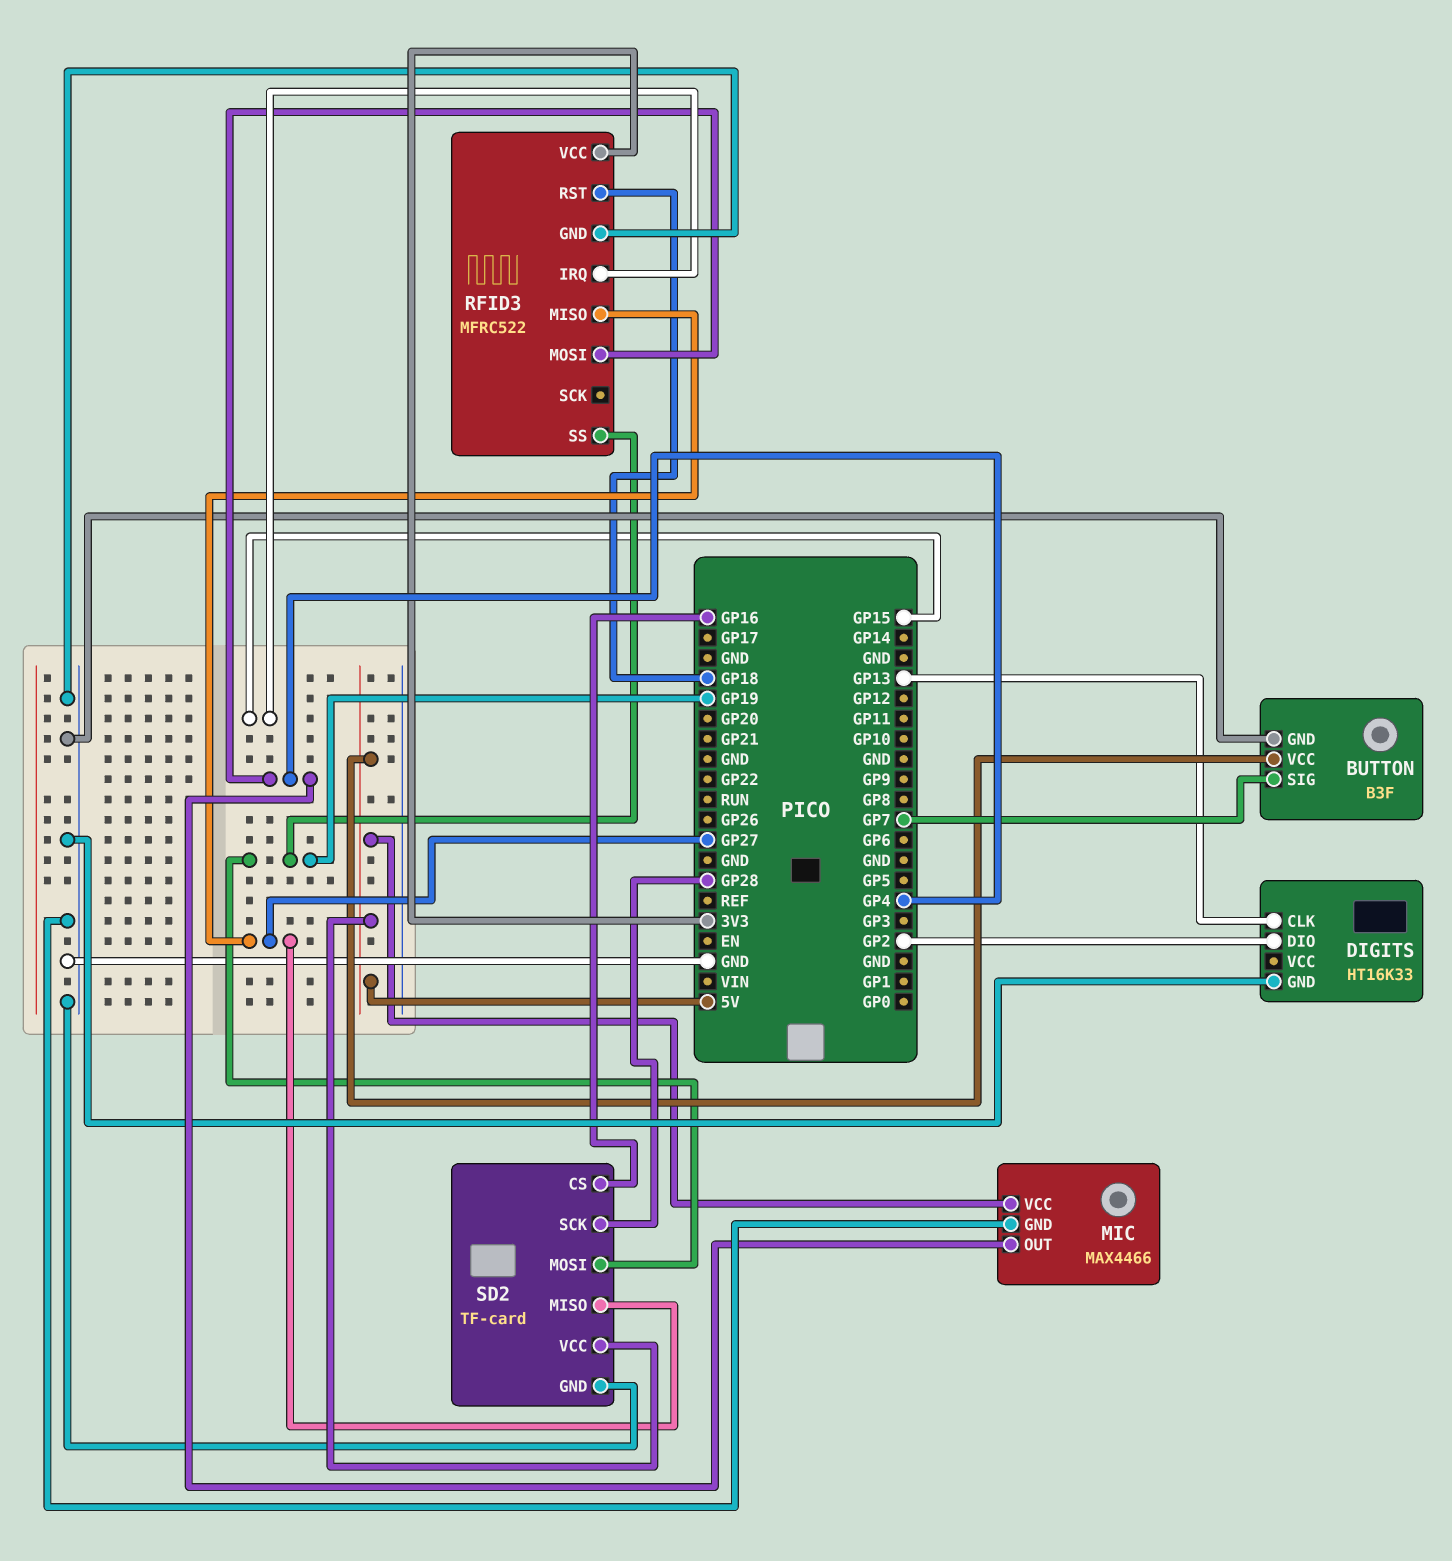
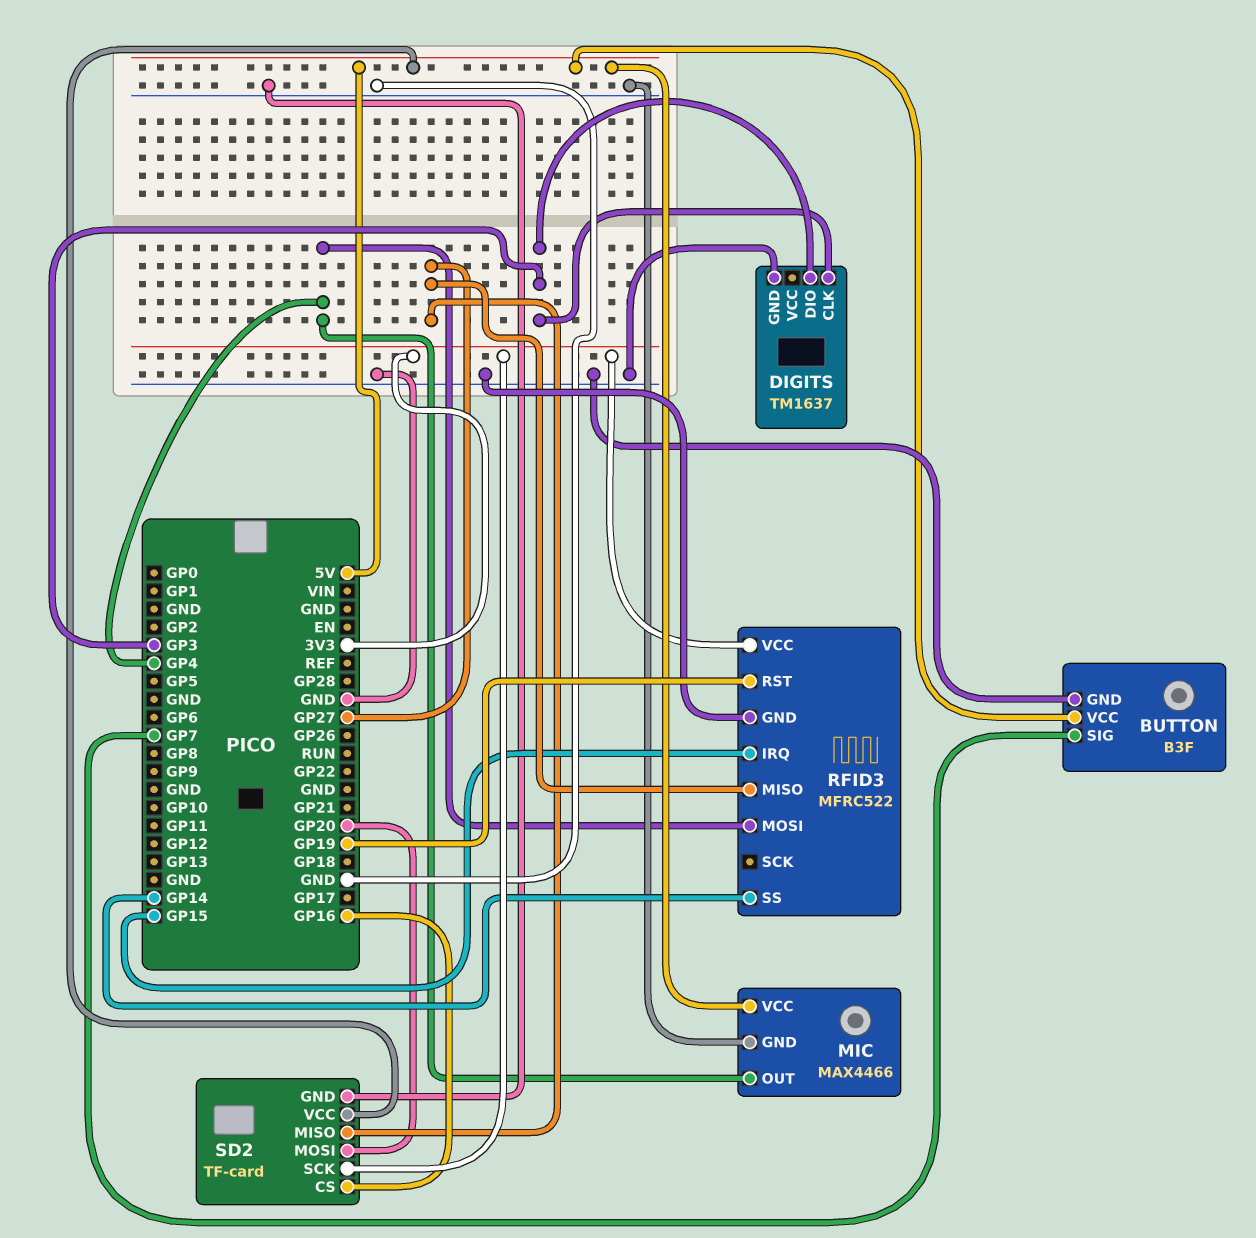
DIGITS: HT16K33 -> TM1637
DIGITS pin CLK: GP13 -> GP3
DIGITS pin DIO: GP2 -> GP3
RFID3 pin RST: GP18 -> GP19
RFID3 pin SS: GP19 -> GP14
SD2 pin MOSI: GP19 -> GP20
SD2 pin SCK: GP28 -> 3V3

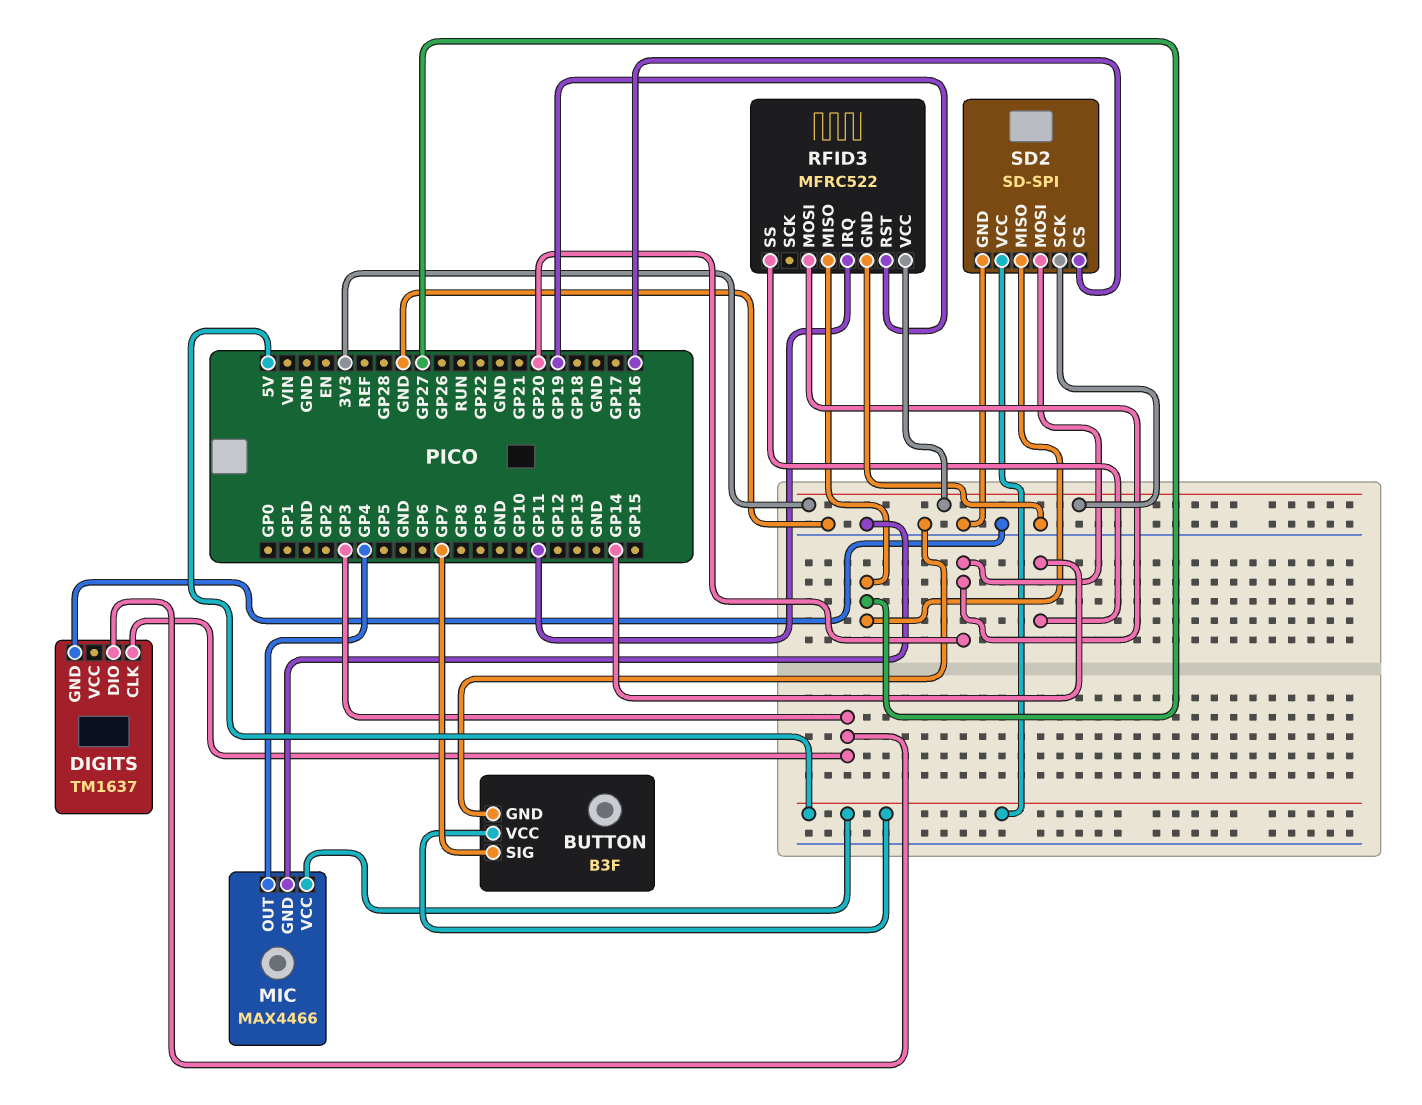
RFID3 pin IRQ: GP15 -> GP11
RFID3 pin MOSI: GP4 -> GP20
SD2: TF-card -> SD-SPI

